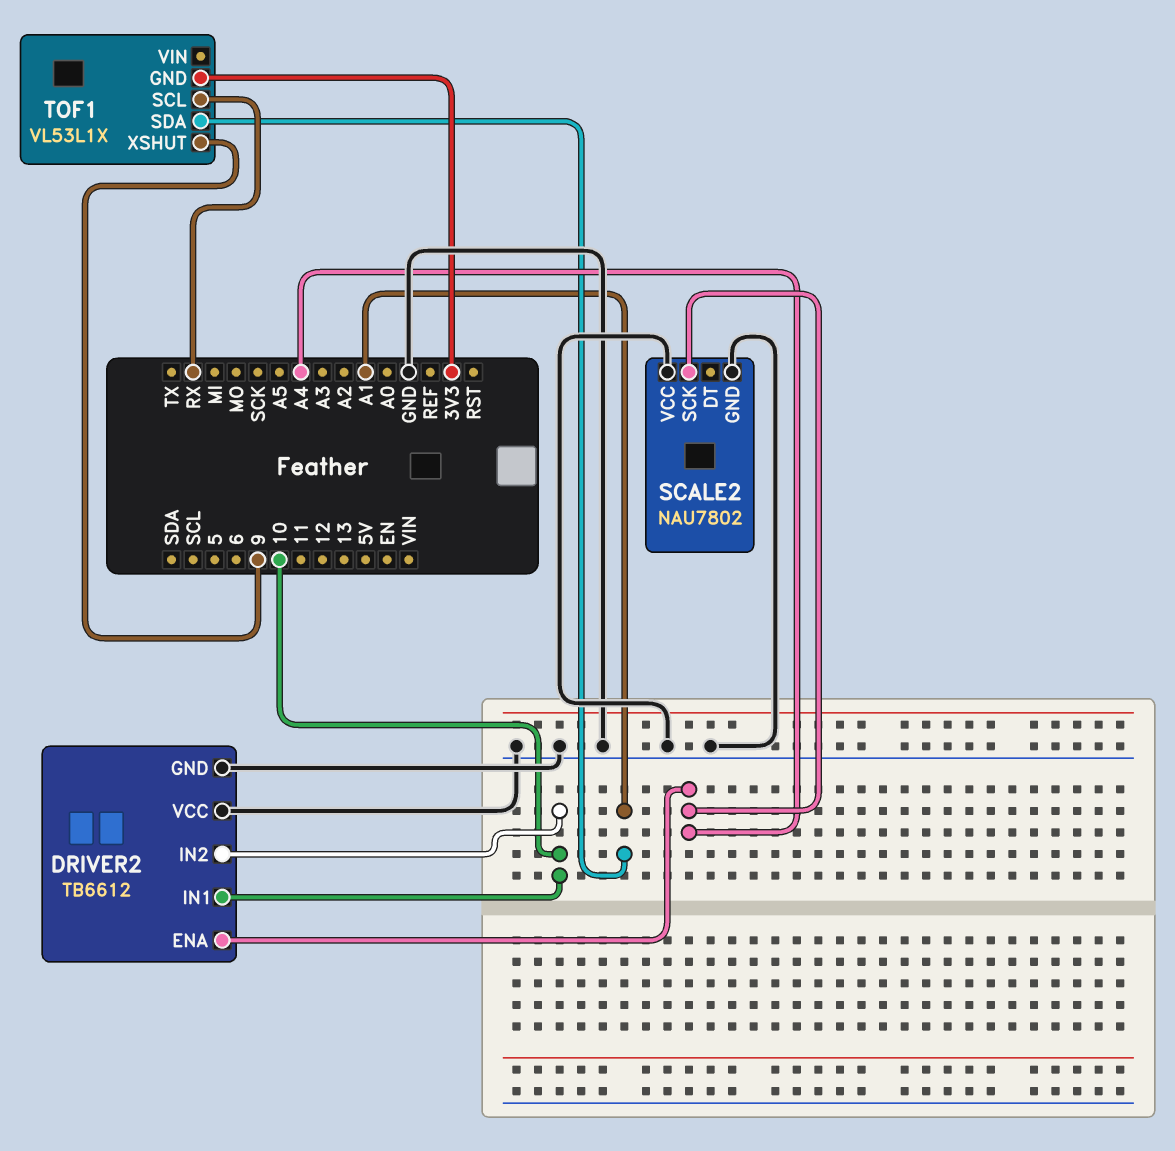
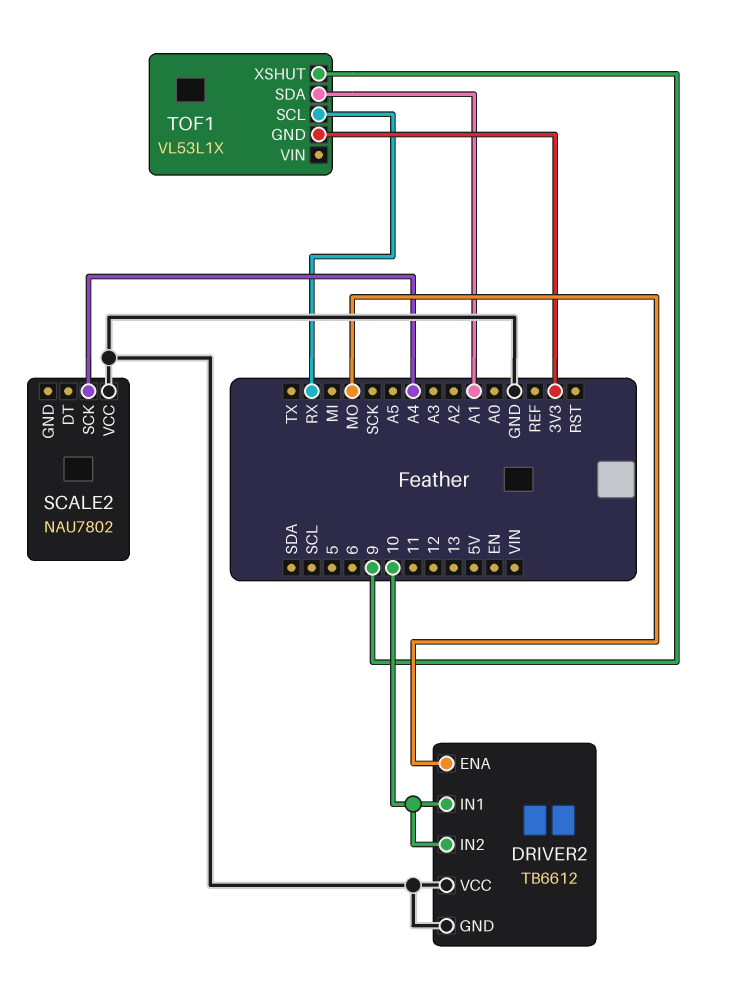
DRIVER2 pin ENA: A4 -> MO
SCALE2 pin GND: GND -> none

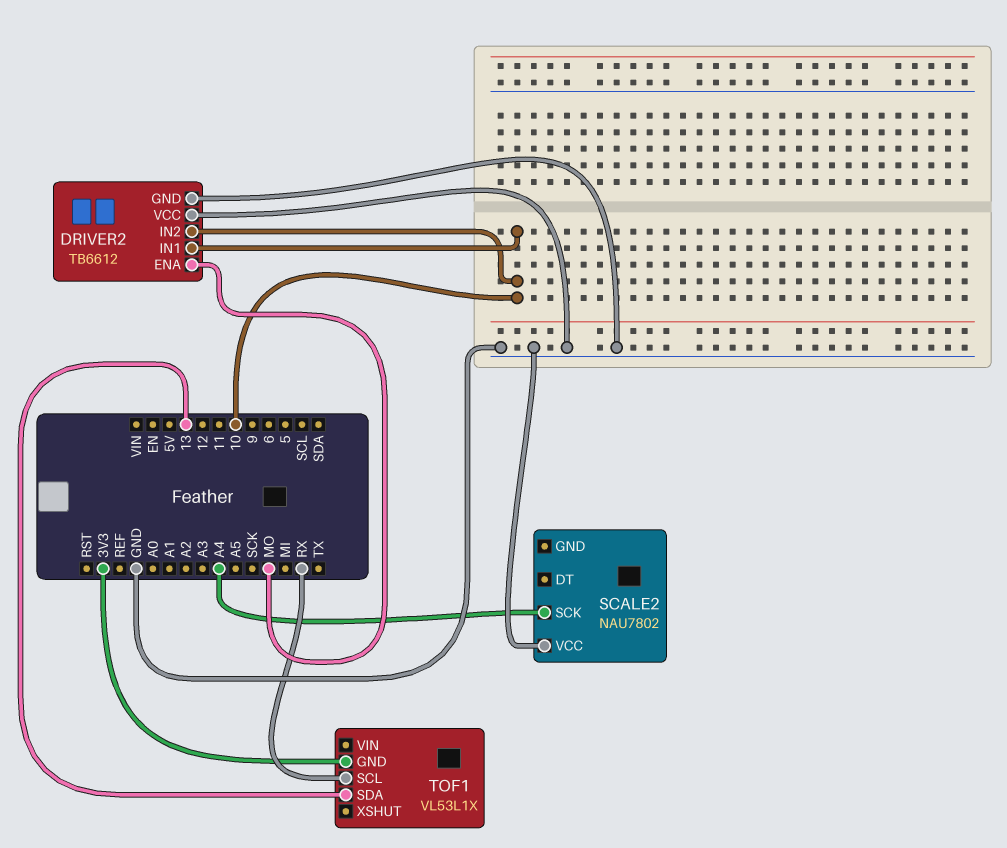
TOF1 pin SDA: A1 -> 13
TOF1 pin XSHUT: 9 -> none

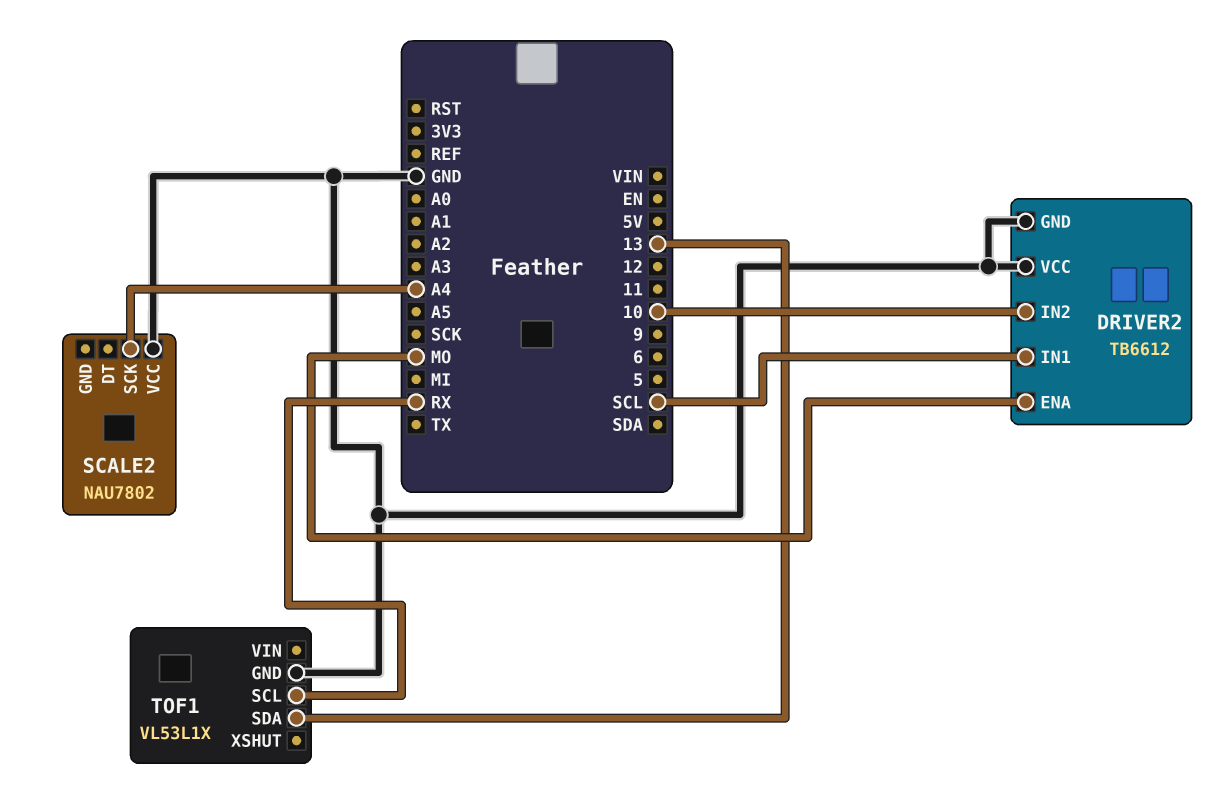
DRIVER2 pin IN1: 10 -> SCL
TOF1 pin GND: 3V3 -> GND

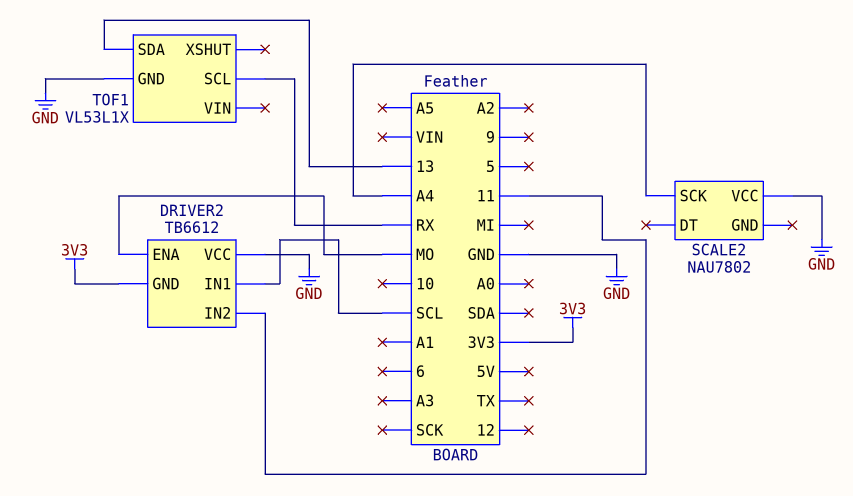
DRIVER2 pin GND: GND -> 3V3
DRIVER2 pin IN2: 10 -> 11

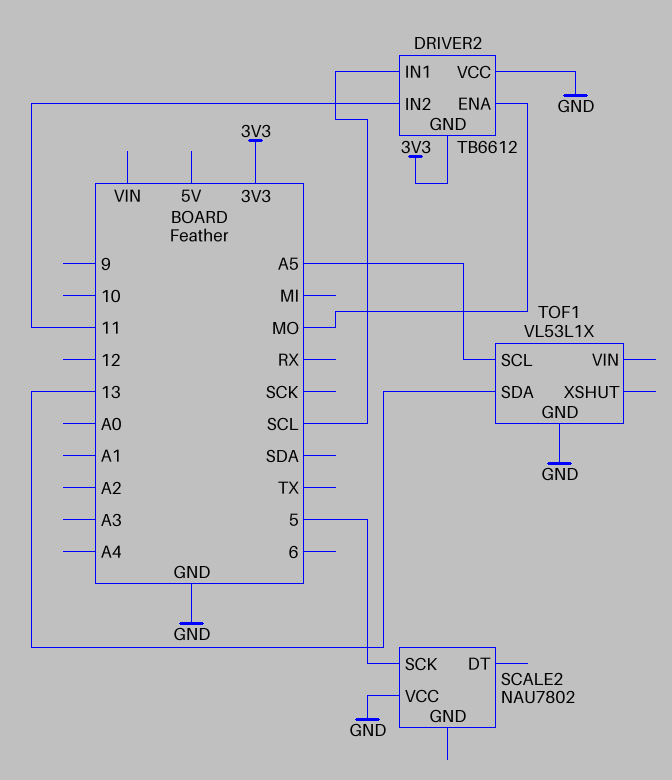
SCALE2 pin SCK: A4 -> 5
TOF1 pin SCL: RX -> A5

